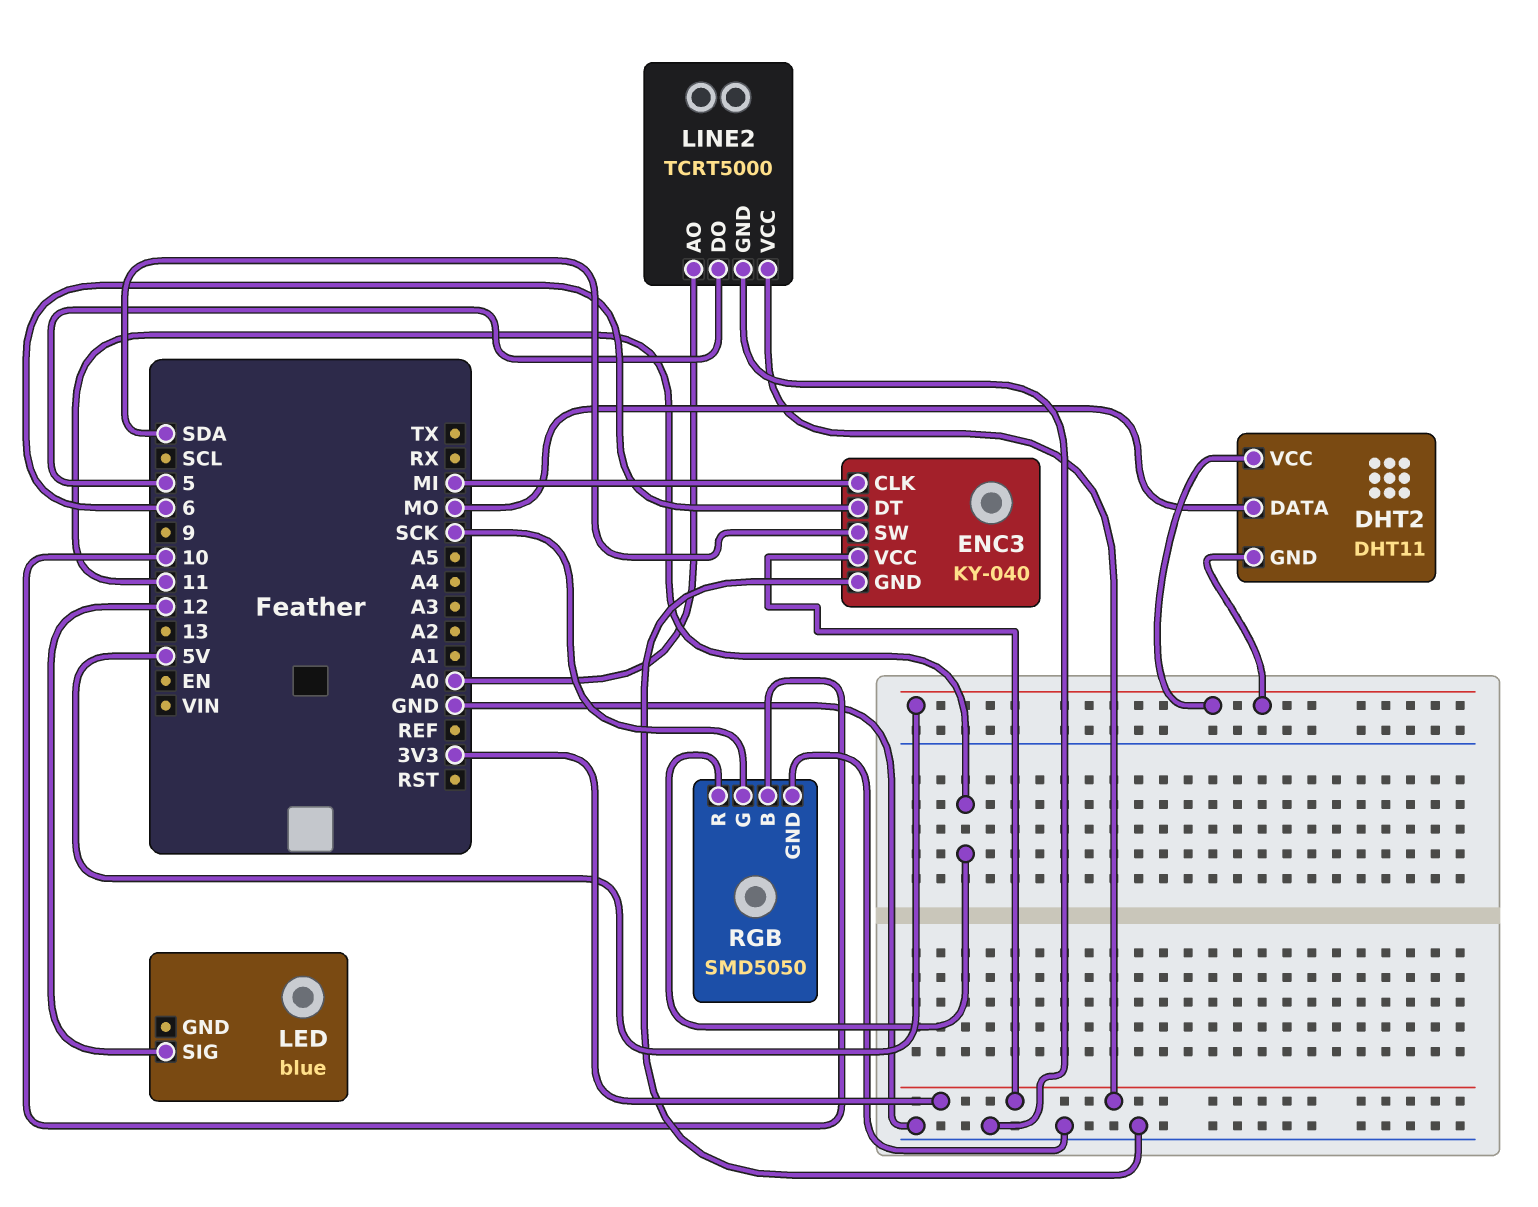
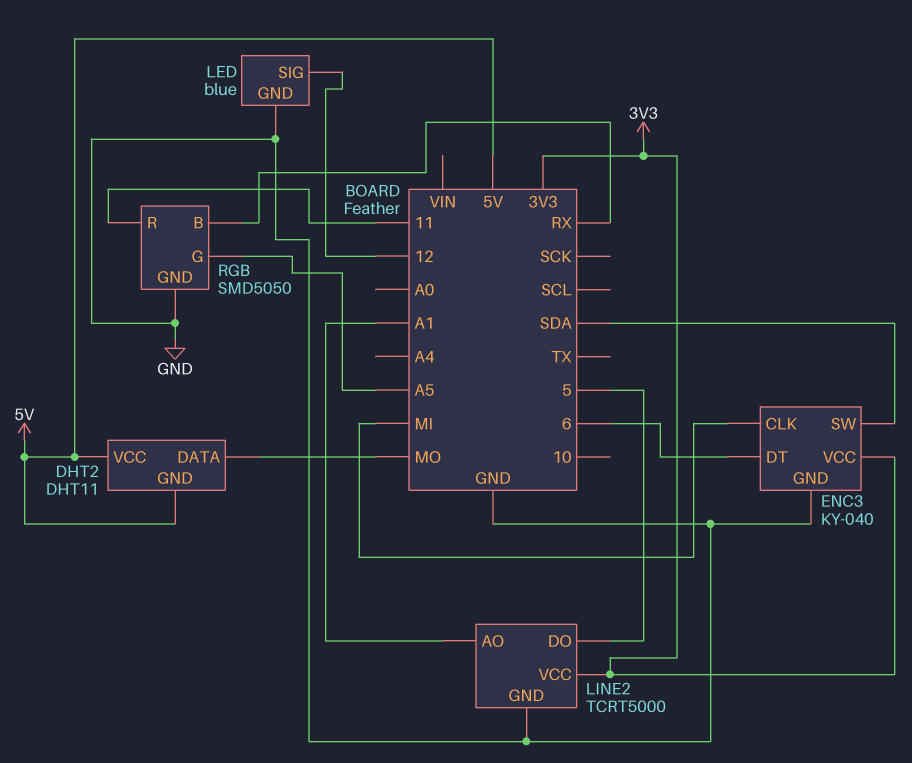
LED pin GND: none -> GND
LINE2 pin AO: A0 -> A1
RGB pin B: 10 -> RX
RGB pin G: SCK -> A5

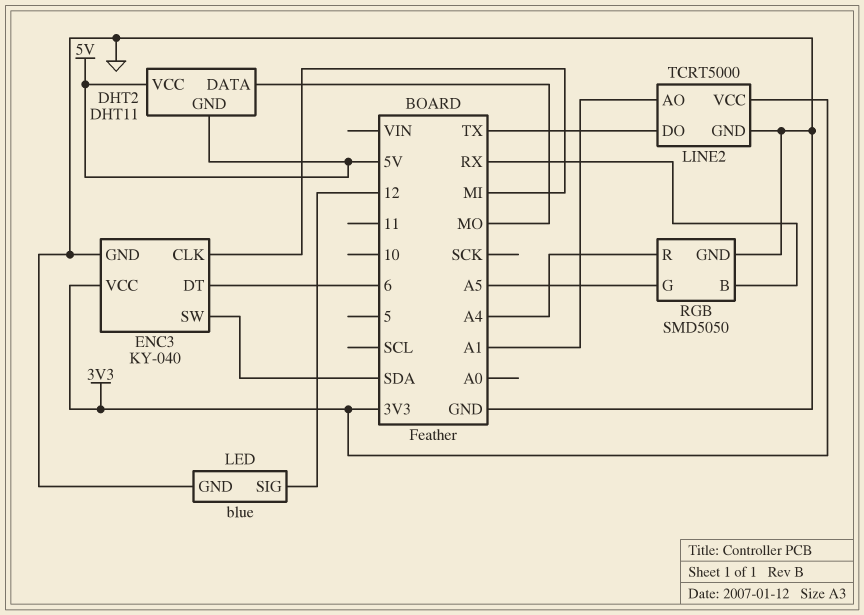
LINE2 pin DO: 5 -> TX
RGB pin R: 11 -> A4

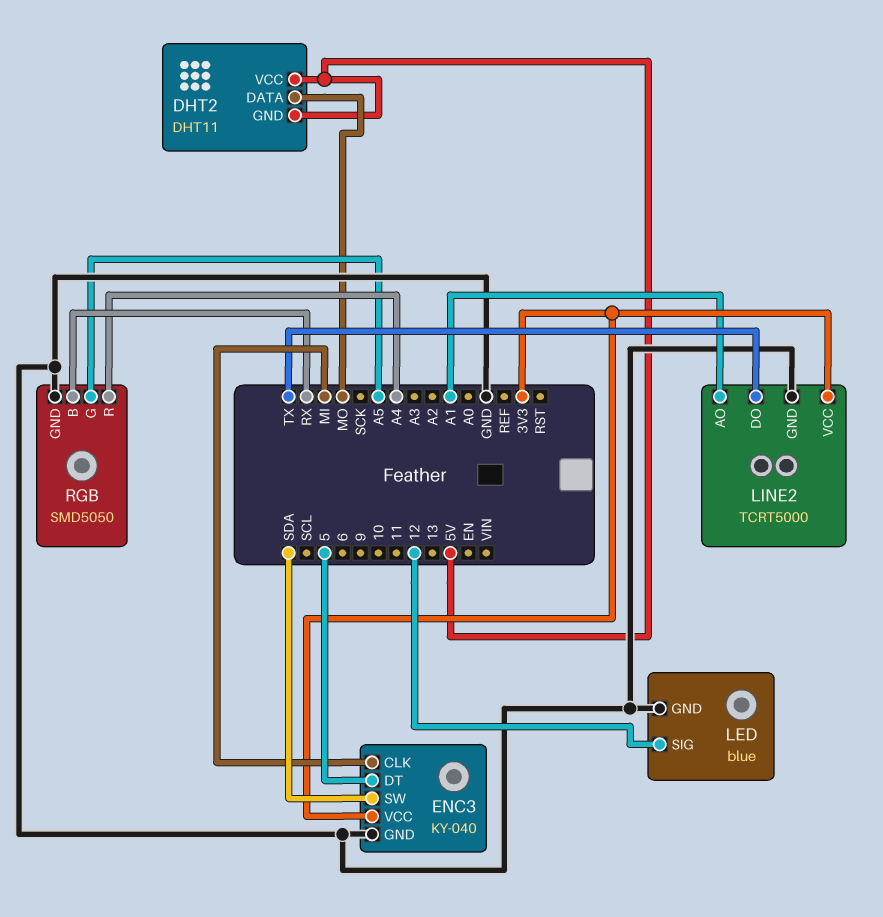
ENC3 pin DT: 6 -> 5

